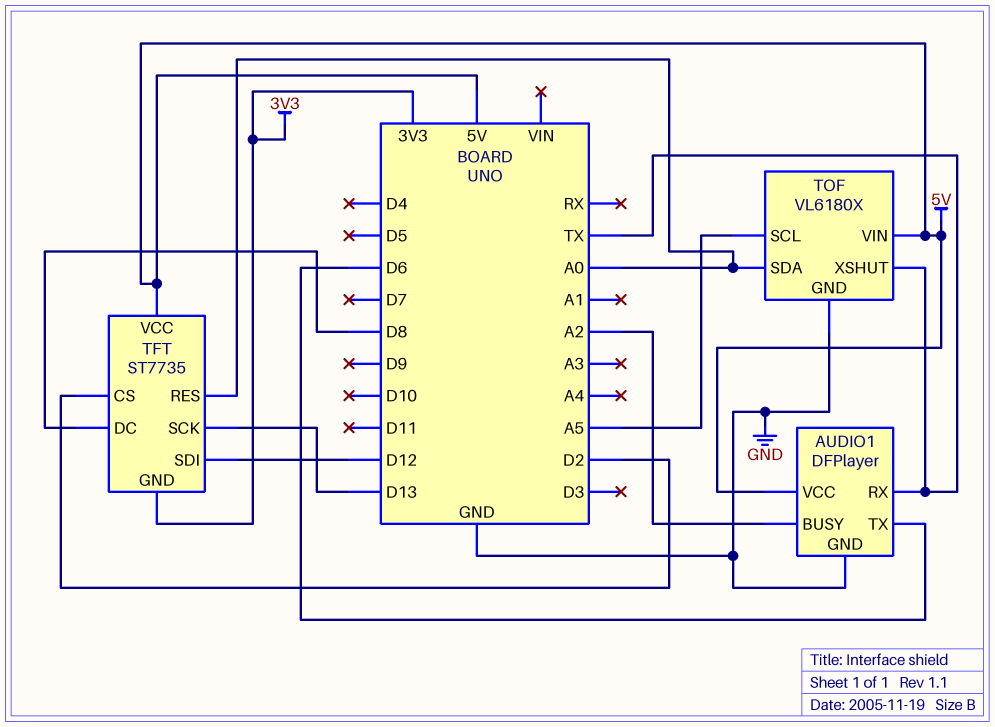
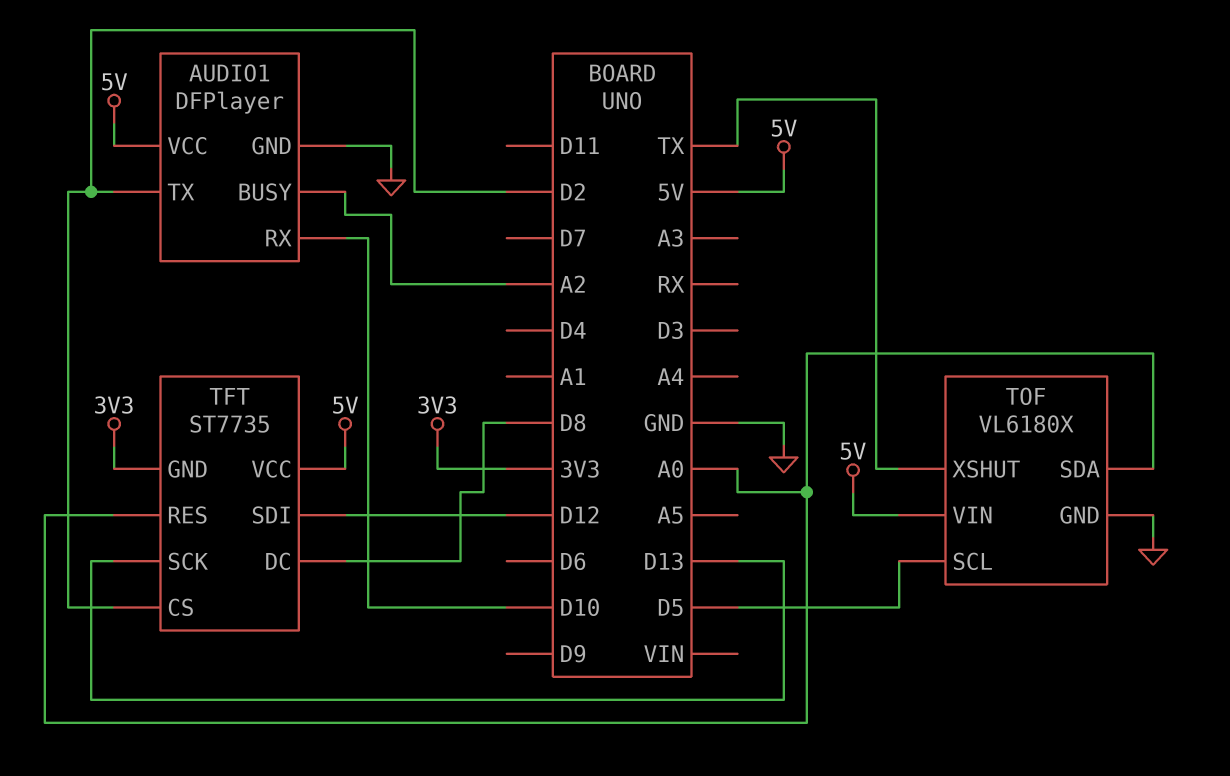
AUDIO1 pin RX: TX -> D10
AUDIO1 pin TX: D6 -> D2
TOF pin SCL: A5 -> D5

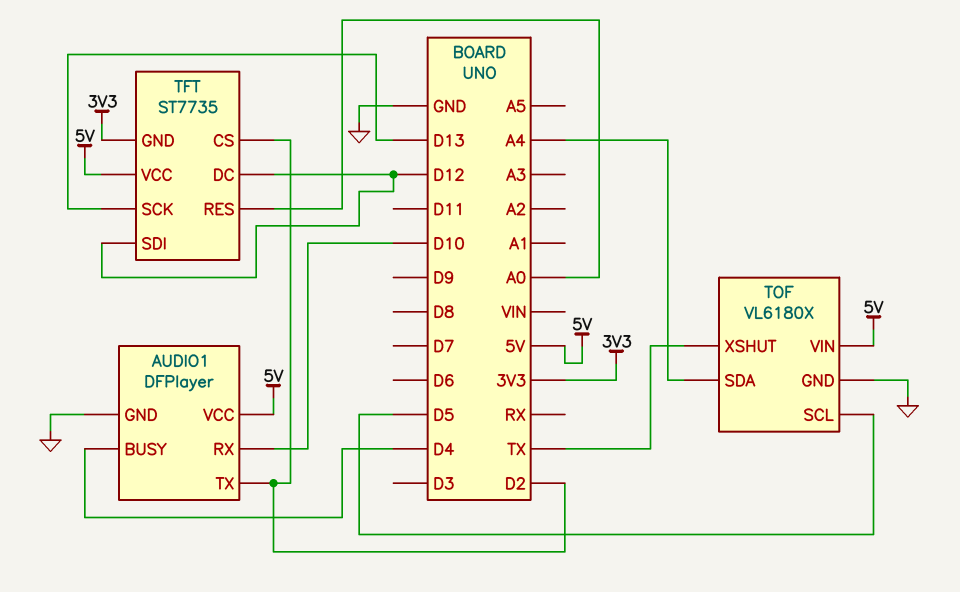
AUDIO1 pin BUSY: A2 -> D4
TFT pin DC: D8 -> D12
TOF pin SDA: A0 -> A4

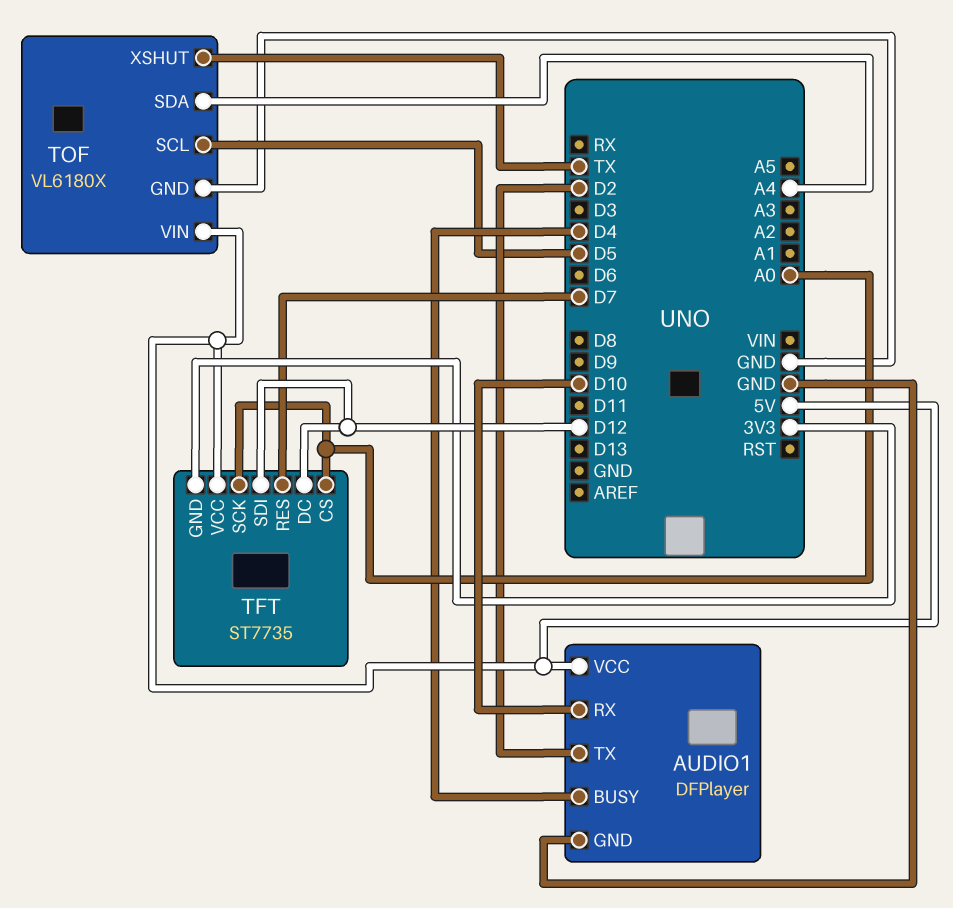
TFT pin CS: D2 -> A0
TFT pin RES: A0 -> D7
TFT pin SCK: D13 -> A0

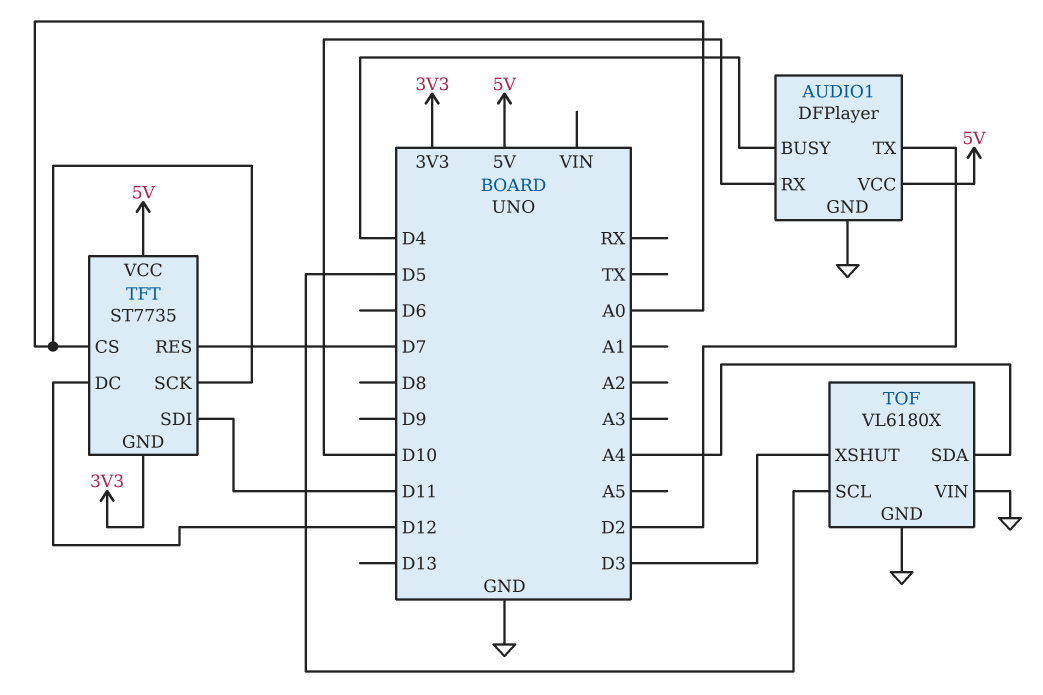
TFT pin SDI: D12 -> D11
TOF pin VIN: 5V -> GND
TOF pin XSHUT: TX -> D3

